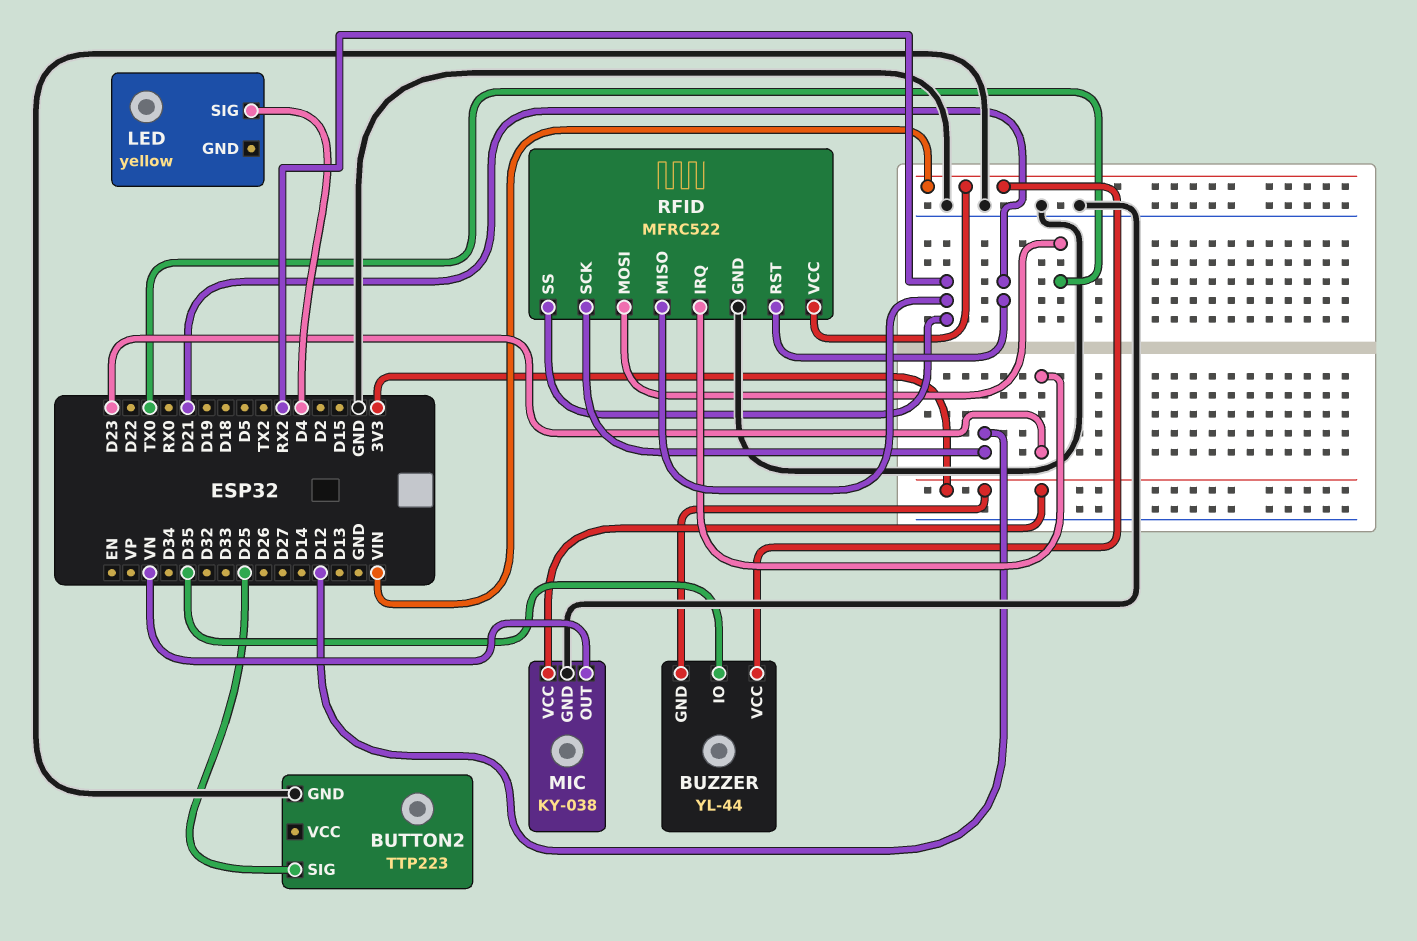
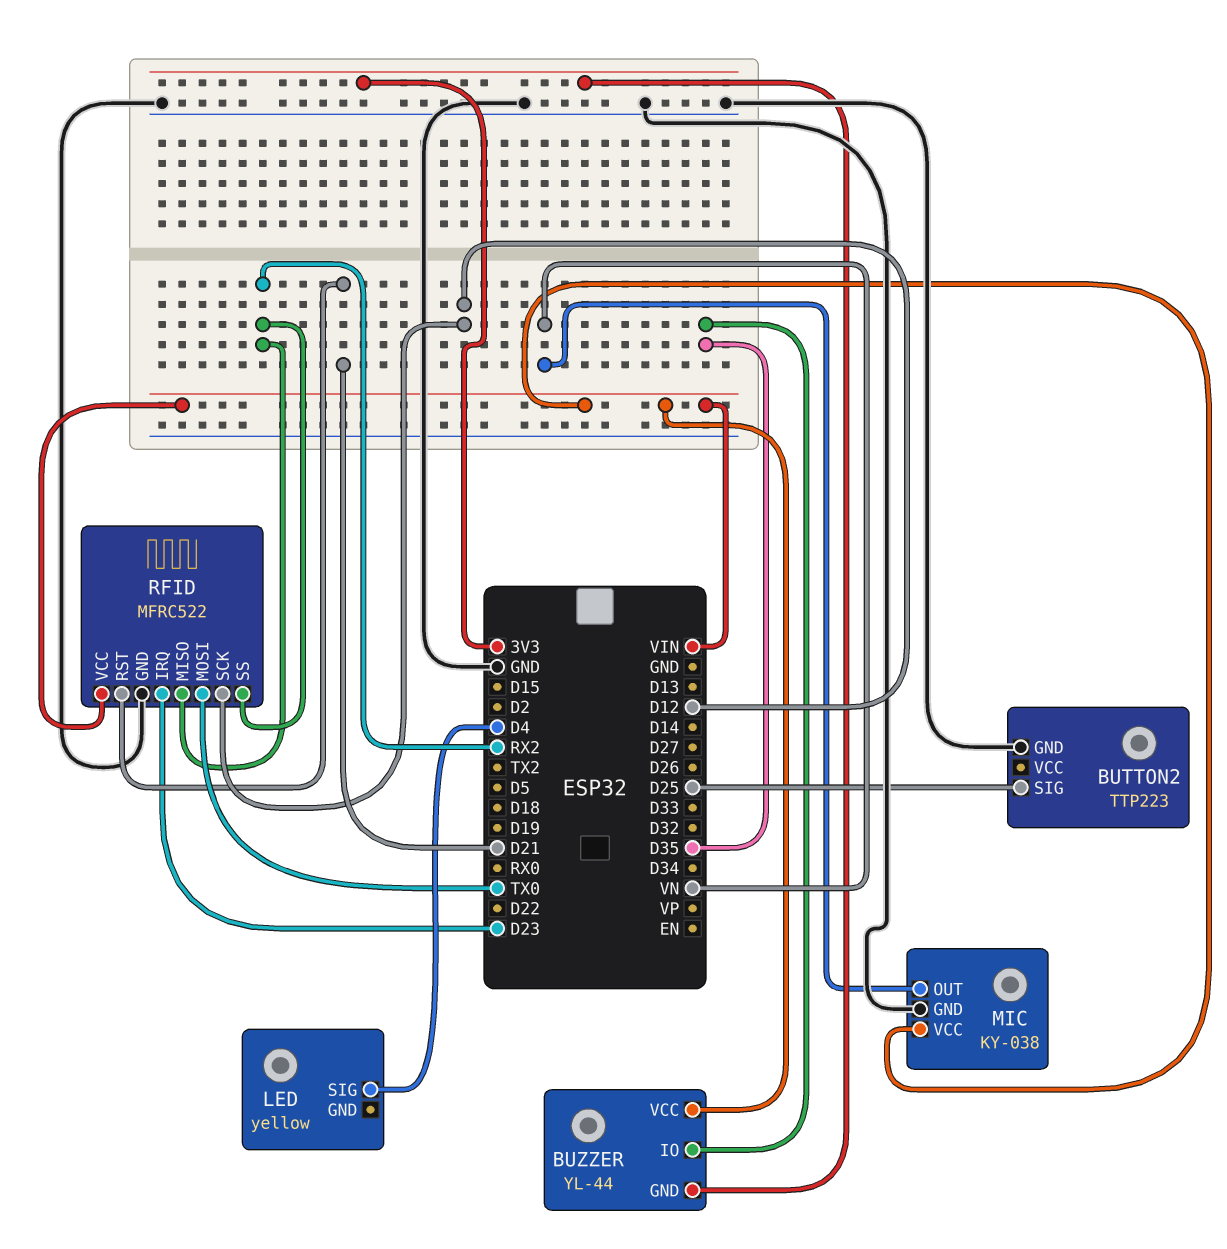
MIC pin VCC: 3V3 -> VIN

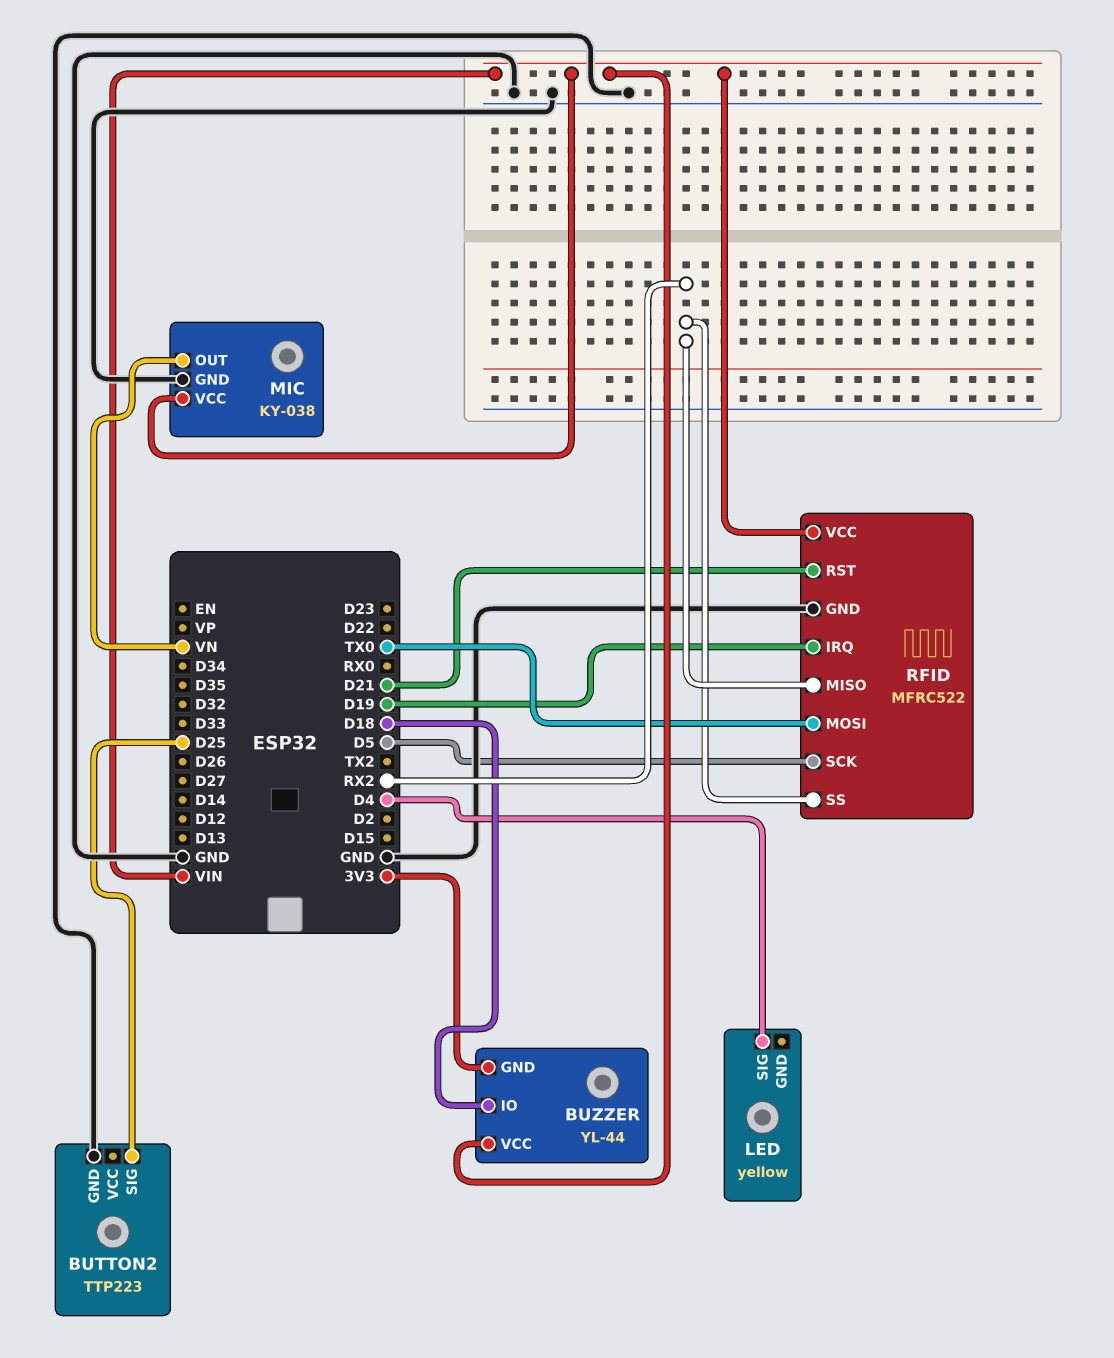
BUZZER pin IO: D35 -> D18
RFID pin IRQ: D23 -> D19
RFID pin SCK: D12 -> D5

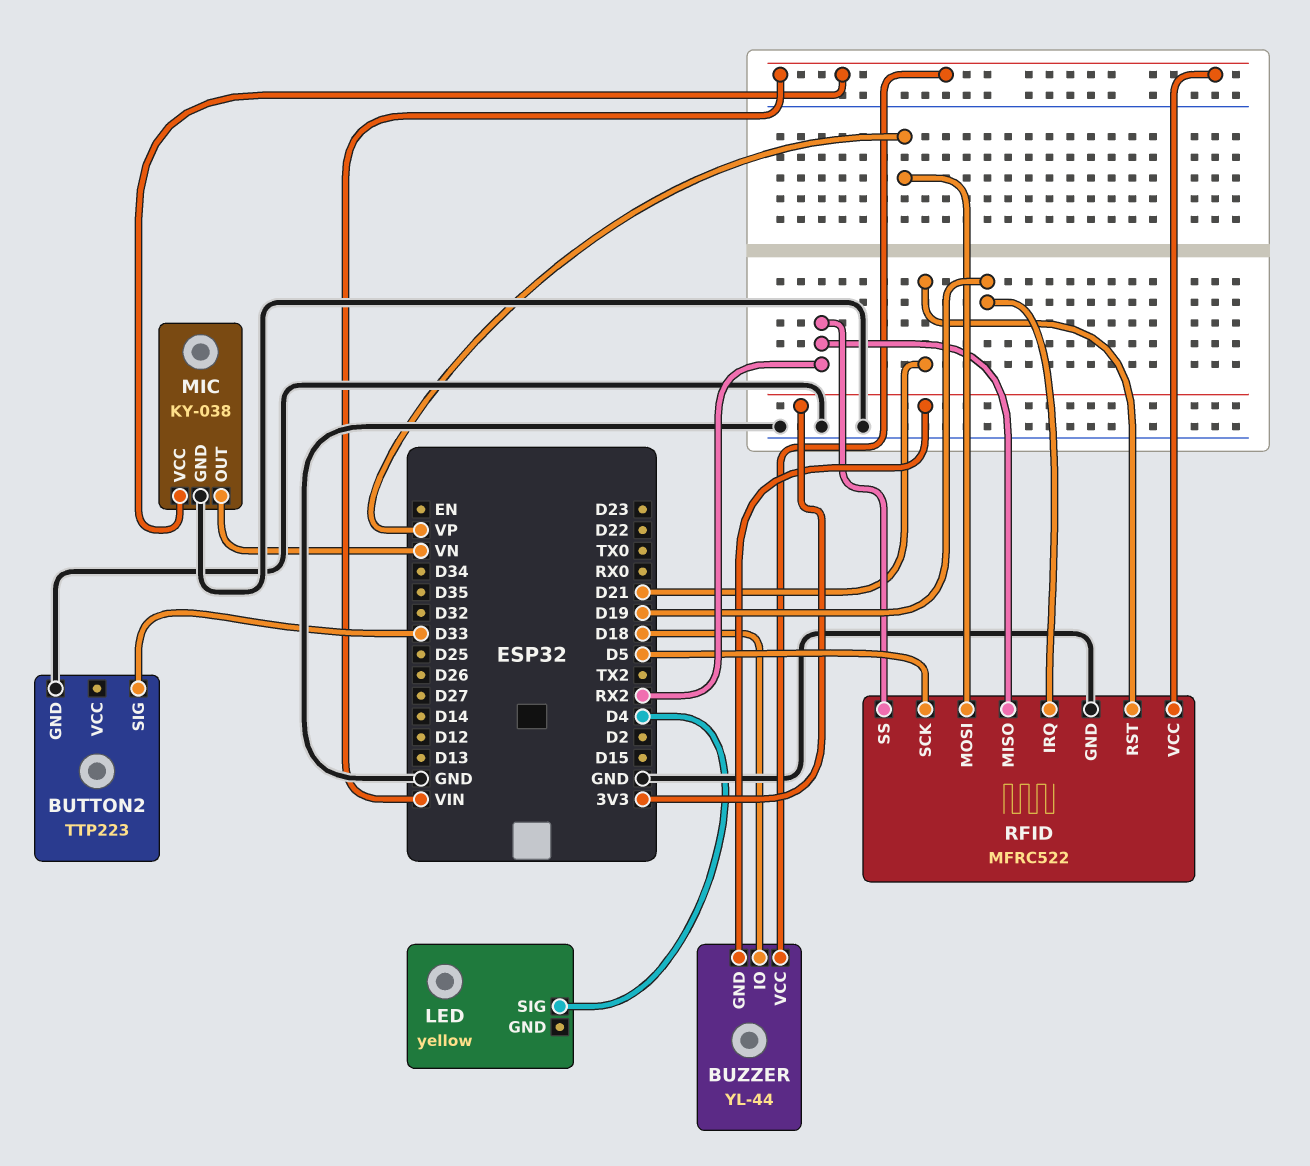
BUTTON2 pin SIG: D25 -> D33
RFID pin MOSI: TX0 -> VP

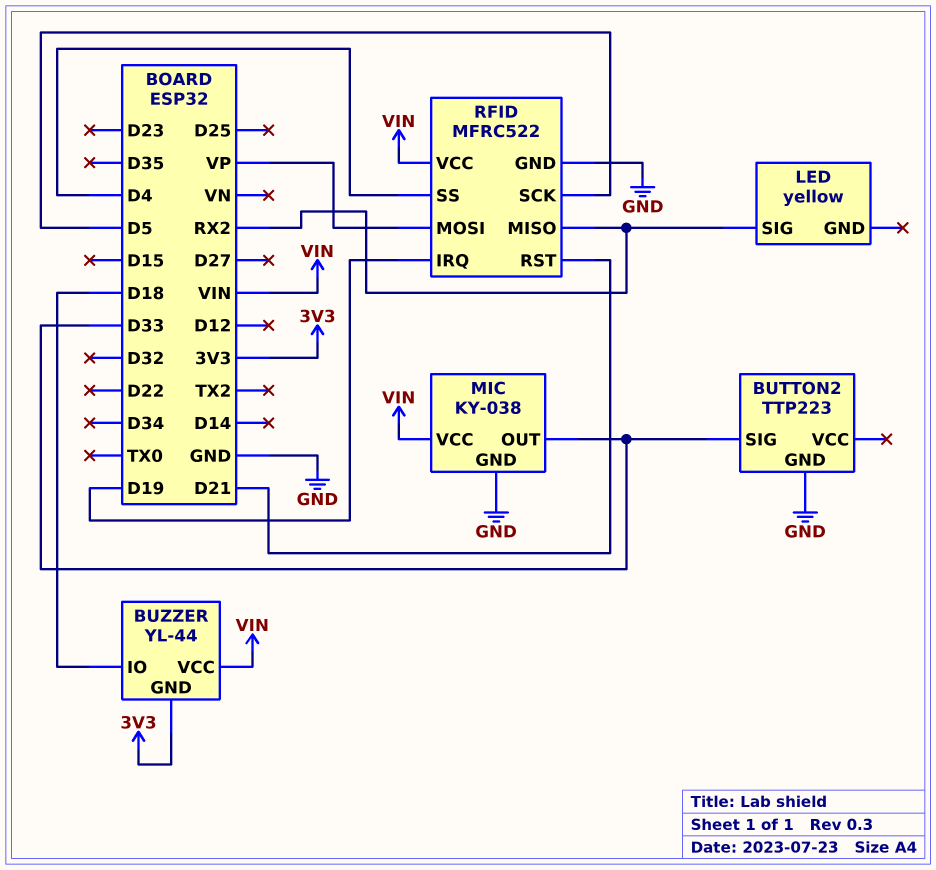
LED pin SIG: D4 -> RX2
MIC pin OUT: VN -> D33
RFID pin SS: RX2 -> D4

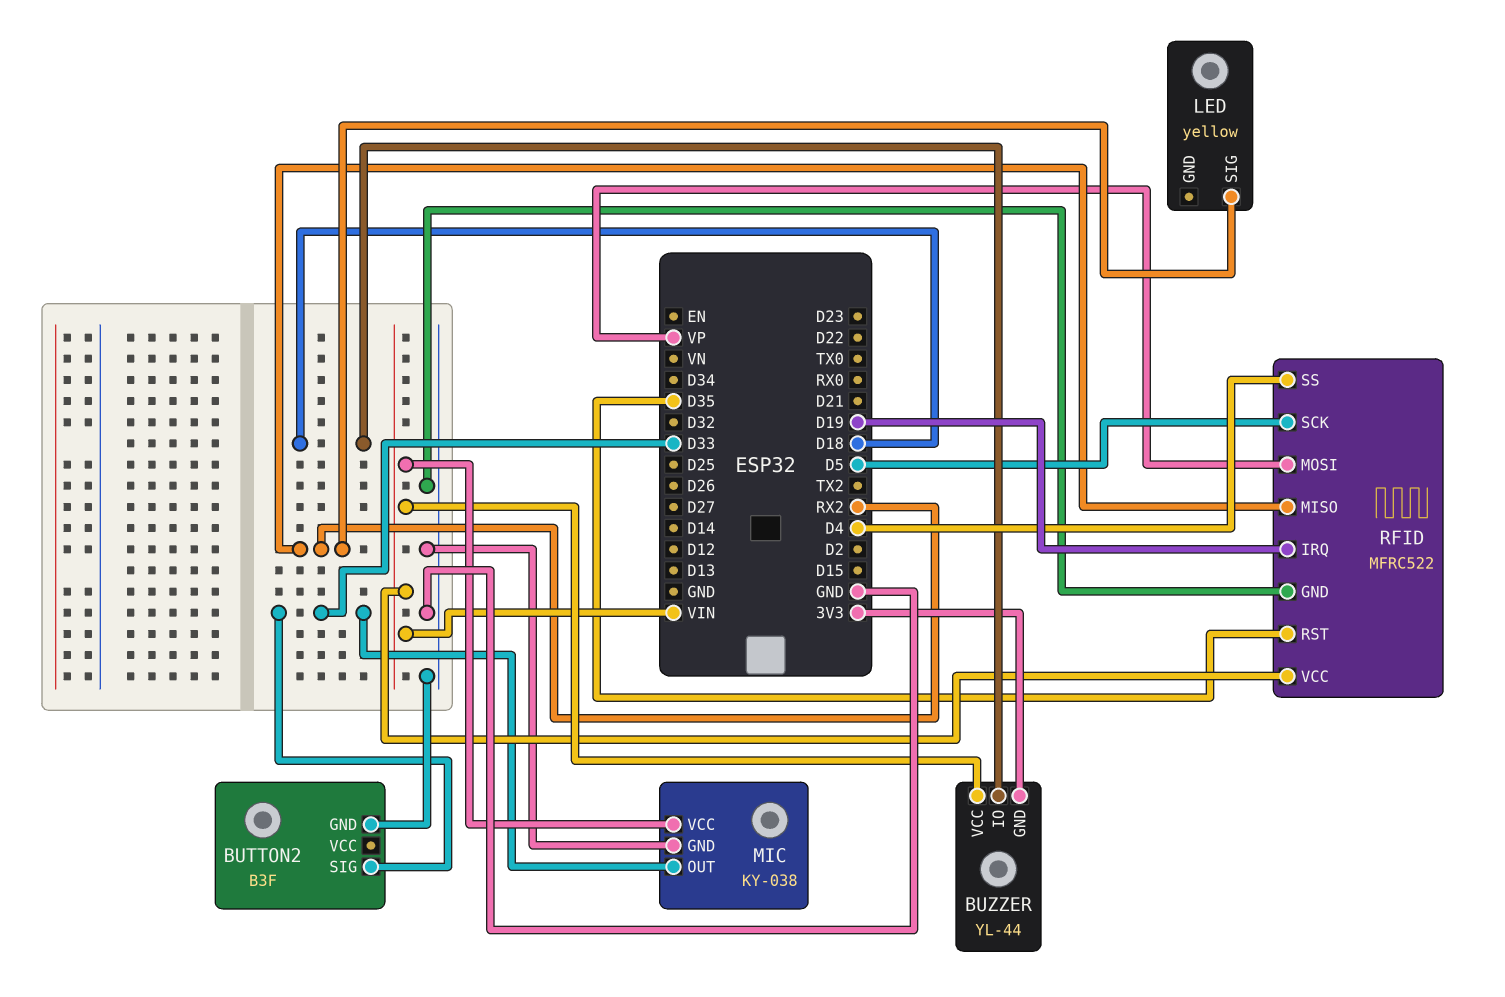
BUTTON2: TTP223 -> B3F
RFID pin RST: D21 -> D35

